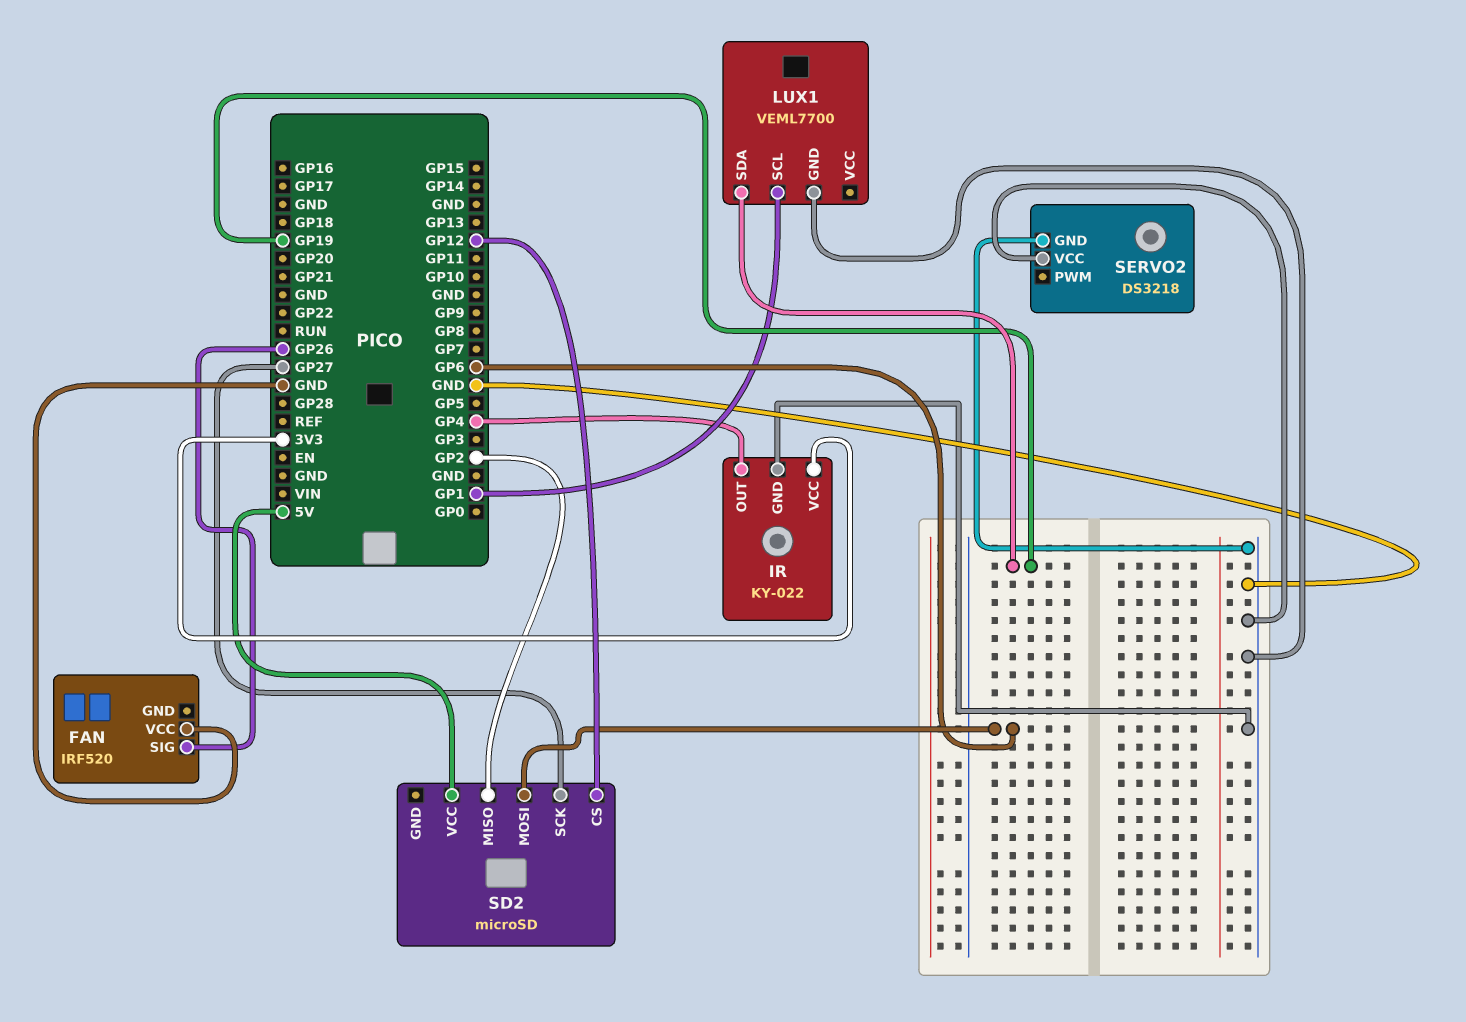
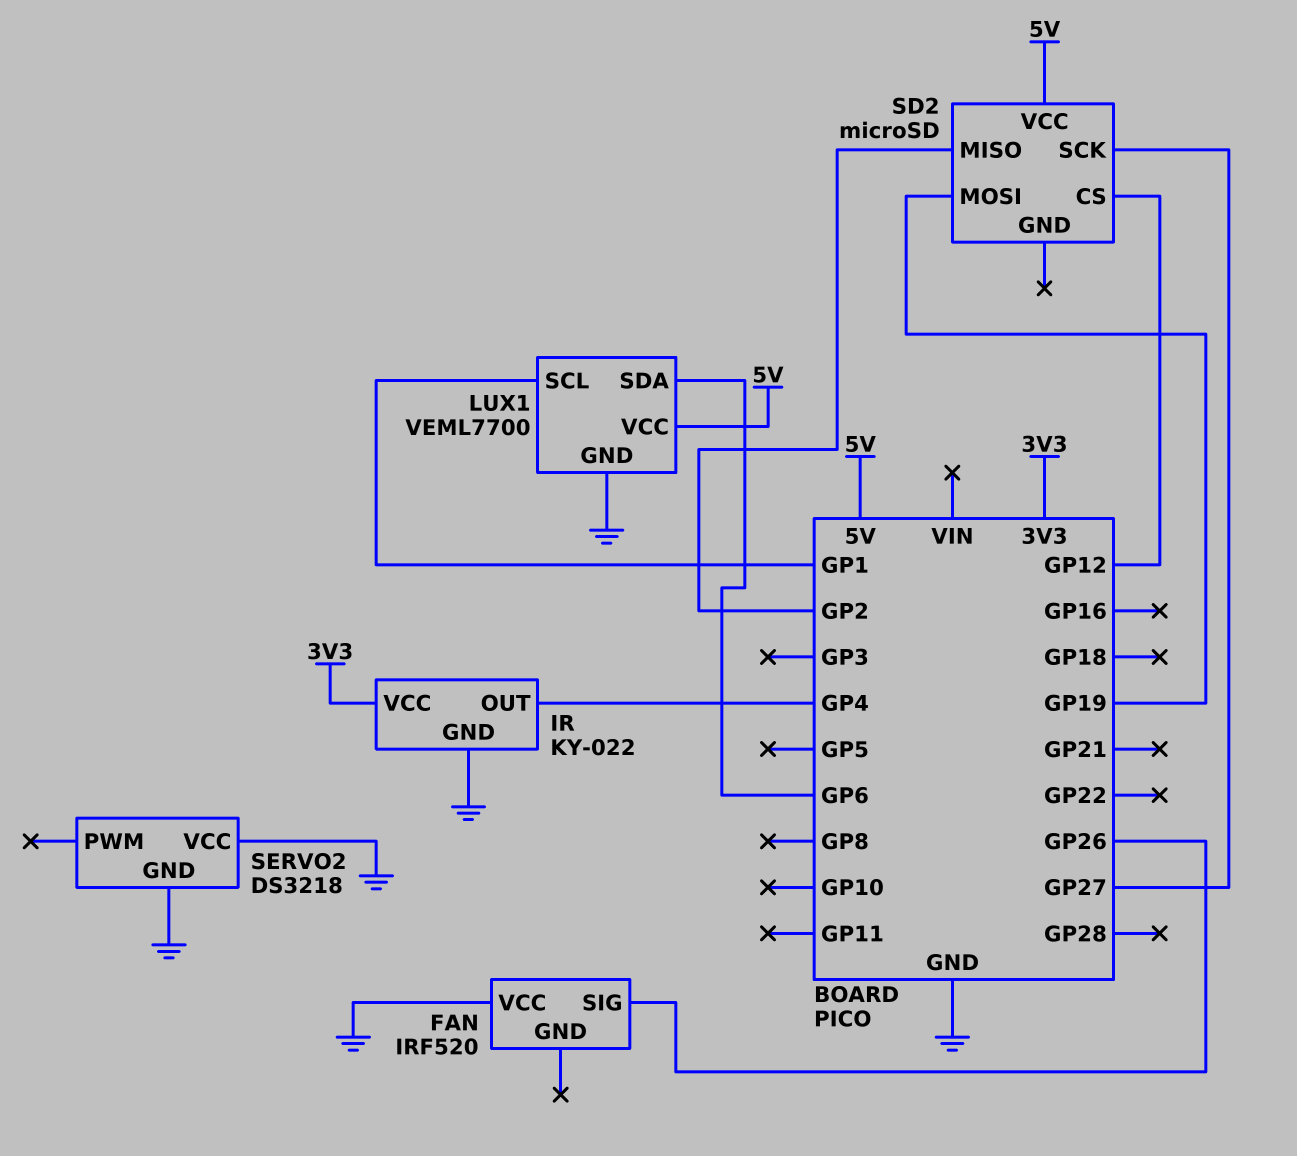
LUX1 pin SDA: GP19 -> GP6
LUX1 pin VCC: none -> 5V
SD2 pin MOSI: GP6 -> GP19

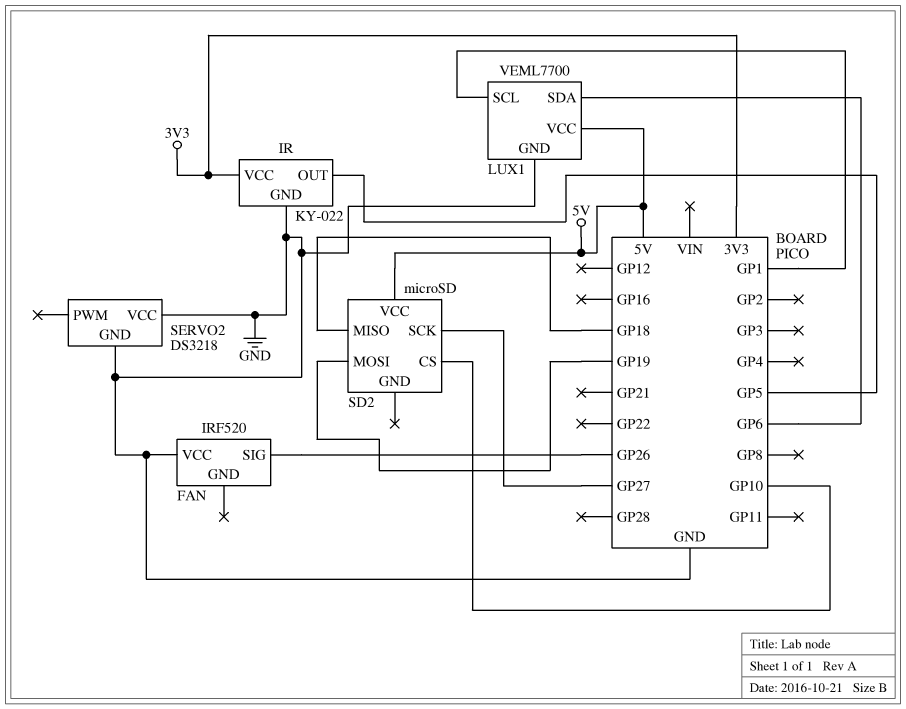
IR pin OUT: GP4 -> GP5
SD2 pin CS: GP12 -> GP10
SD2 pin MISO: GP2 -> GP18

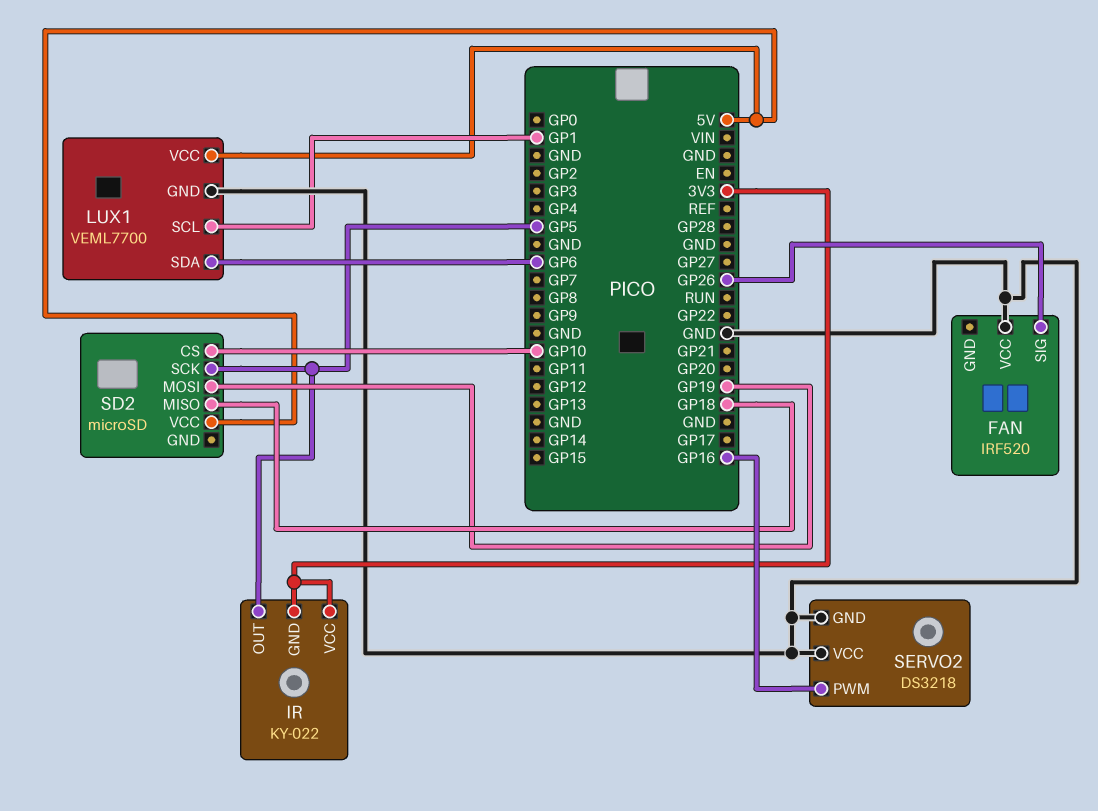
IR pin GND: GND -> 3V3
SD2 pin SCK: GP27 -> GP5
SERVO2 pin PWM: none -> GP16

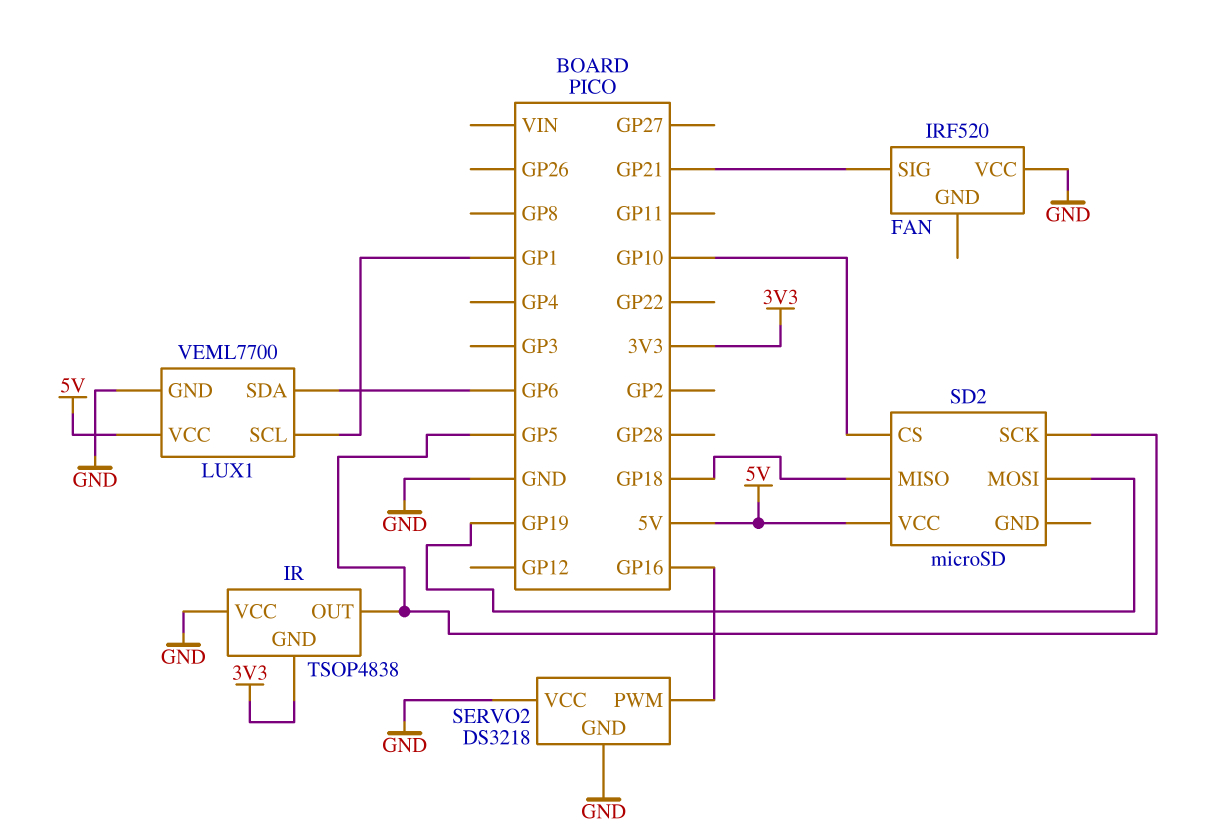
FAN pin SIG: GP26 -> GP21
IR: KY-022 -> TSOP4838
IR pin VCC: 3V3 -> GND

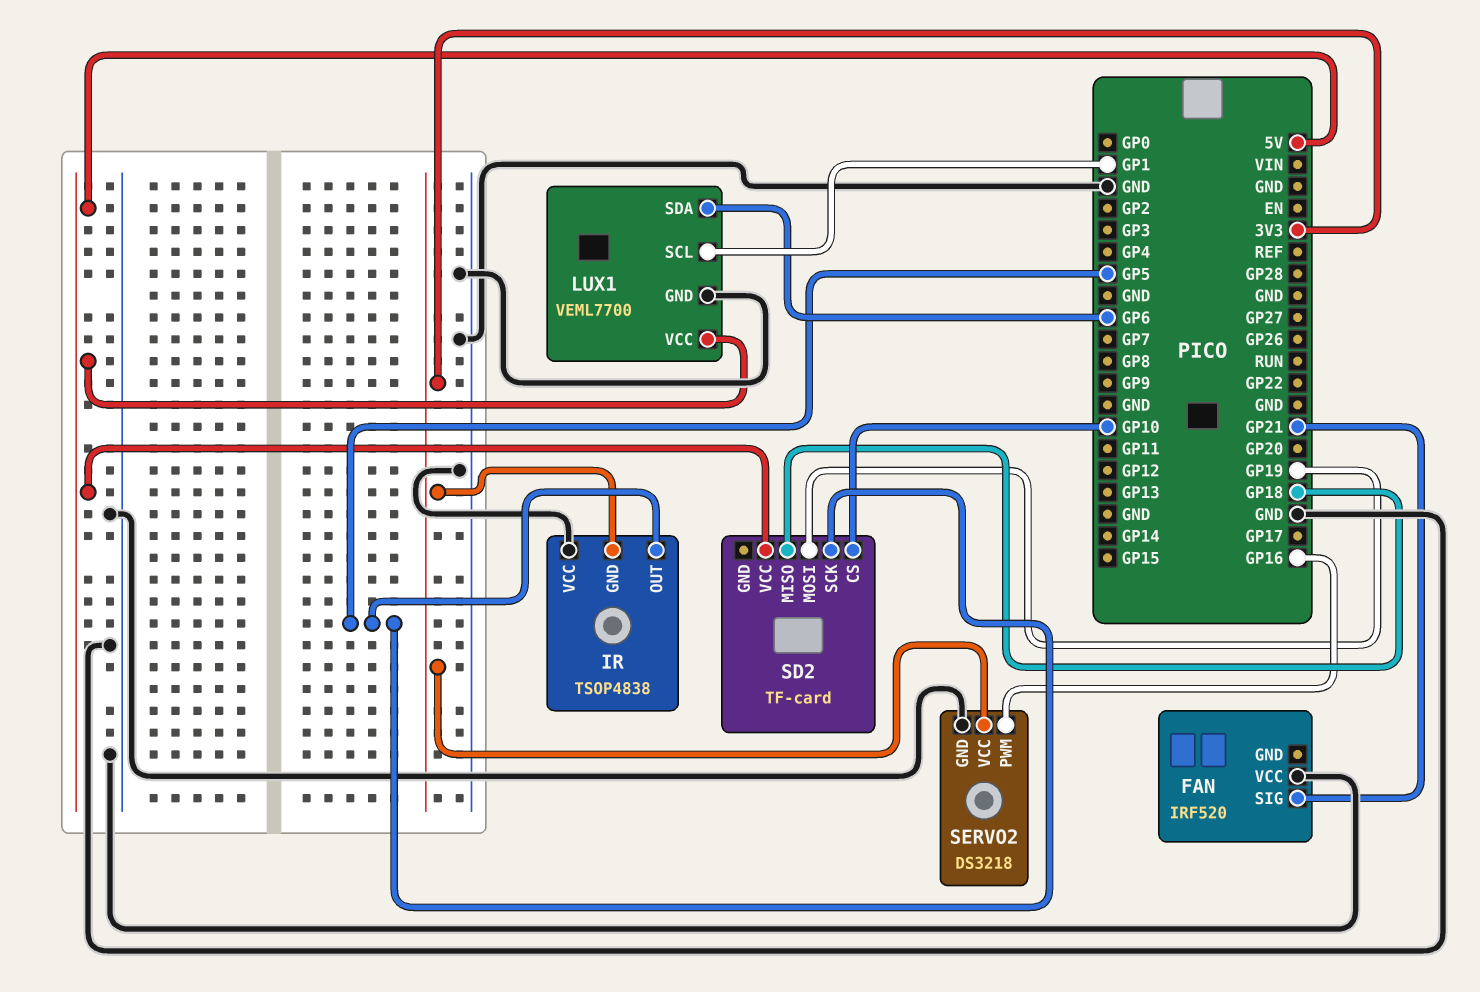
SD2: microSD -> TF-card
SERVO2 pin VCC: GND -> 3V3

